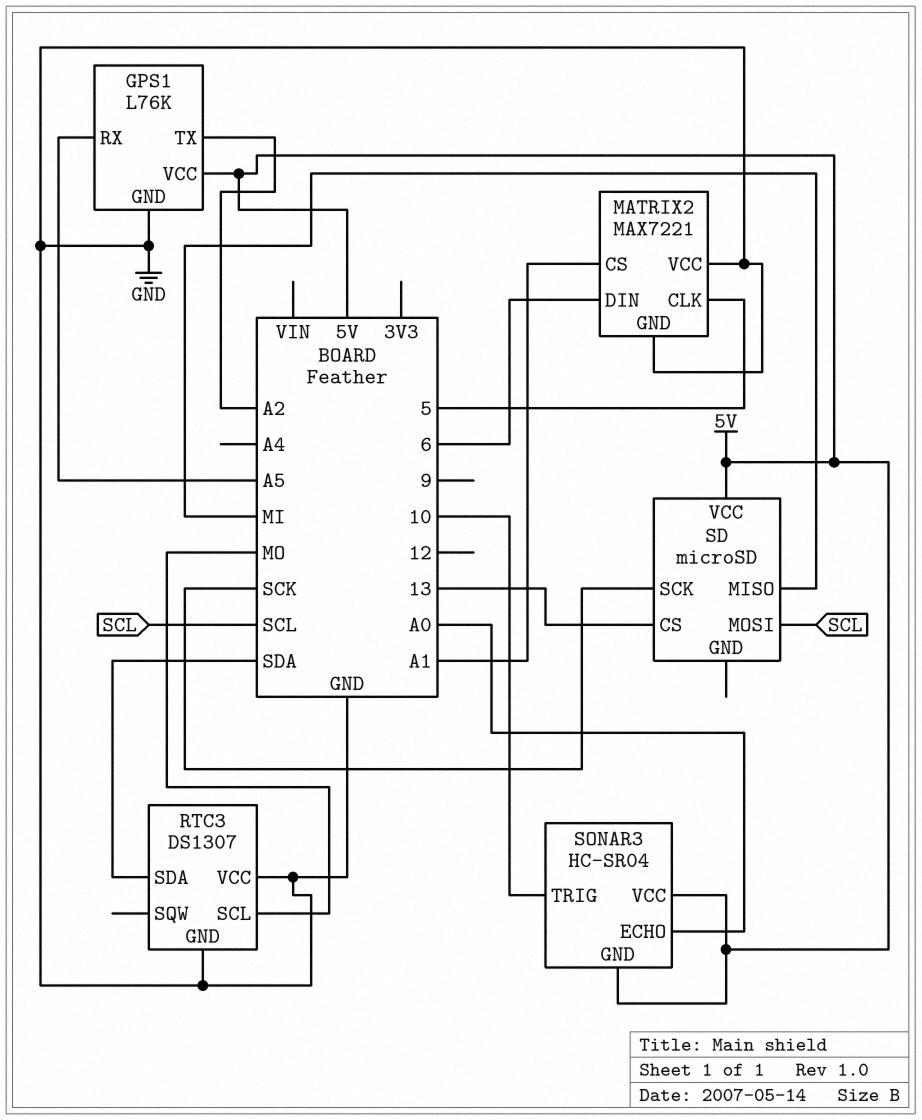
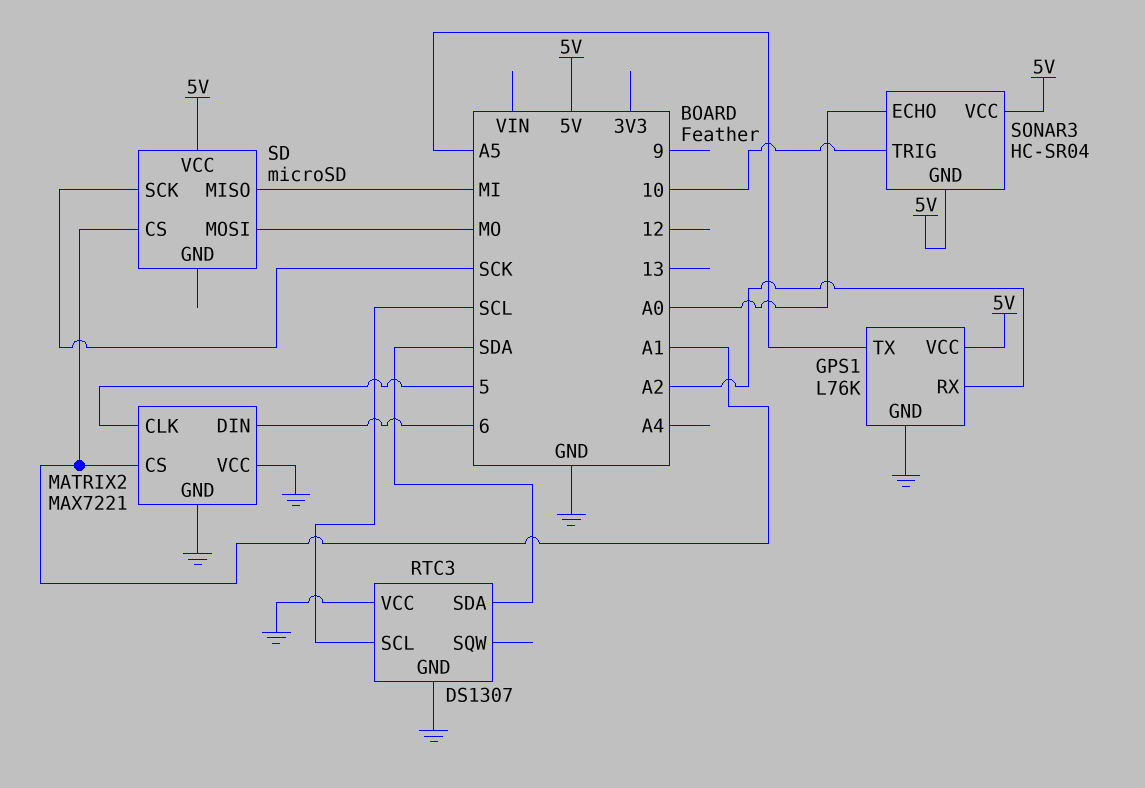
GPS1 pin RX: A5 -> A2
GPS1 pin TX: A2 -> A5
RTC3 pin SCL: MO -> SCL
SD pin CS: 13 -> A1
SD pin MOSI: SCL -> MO

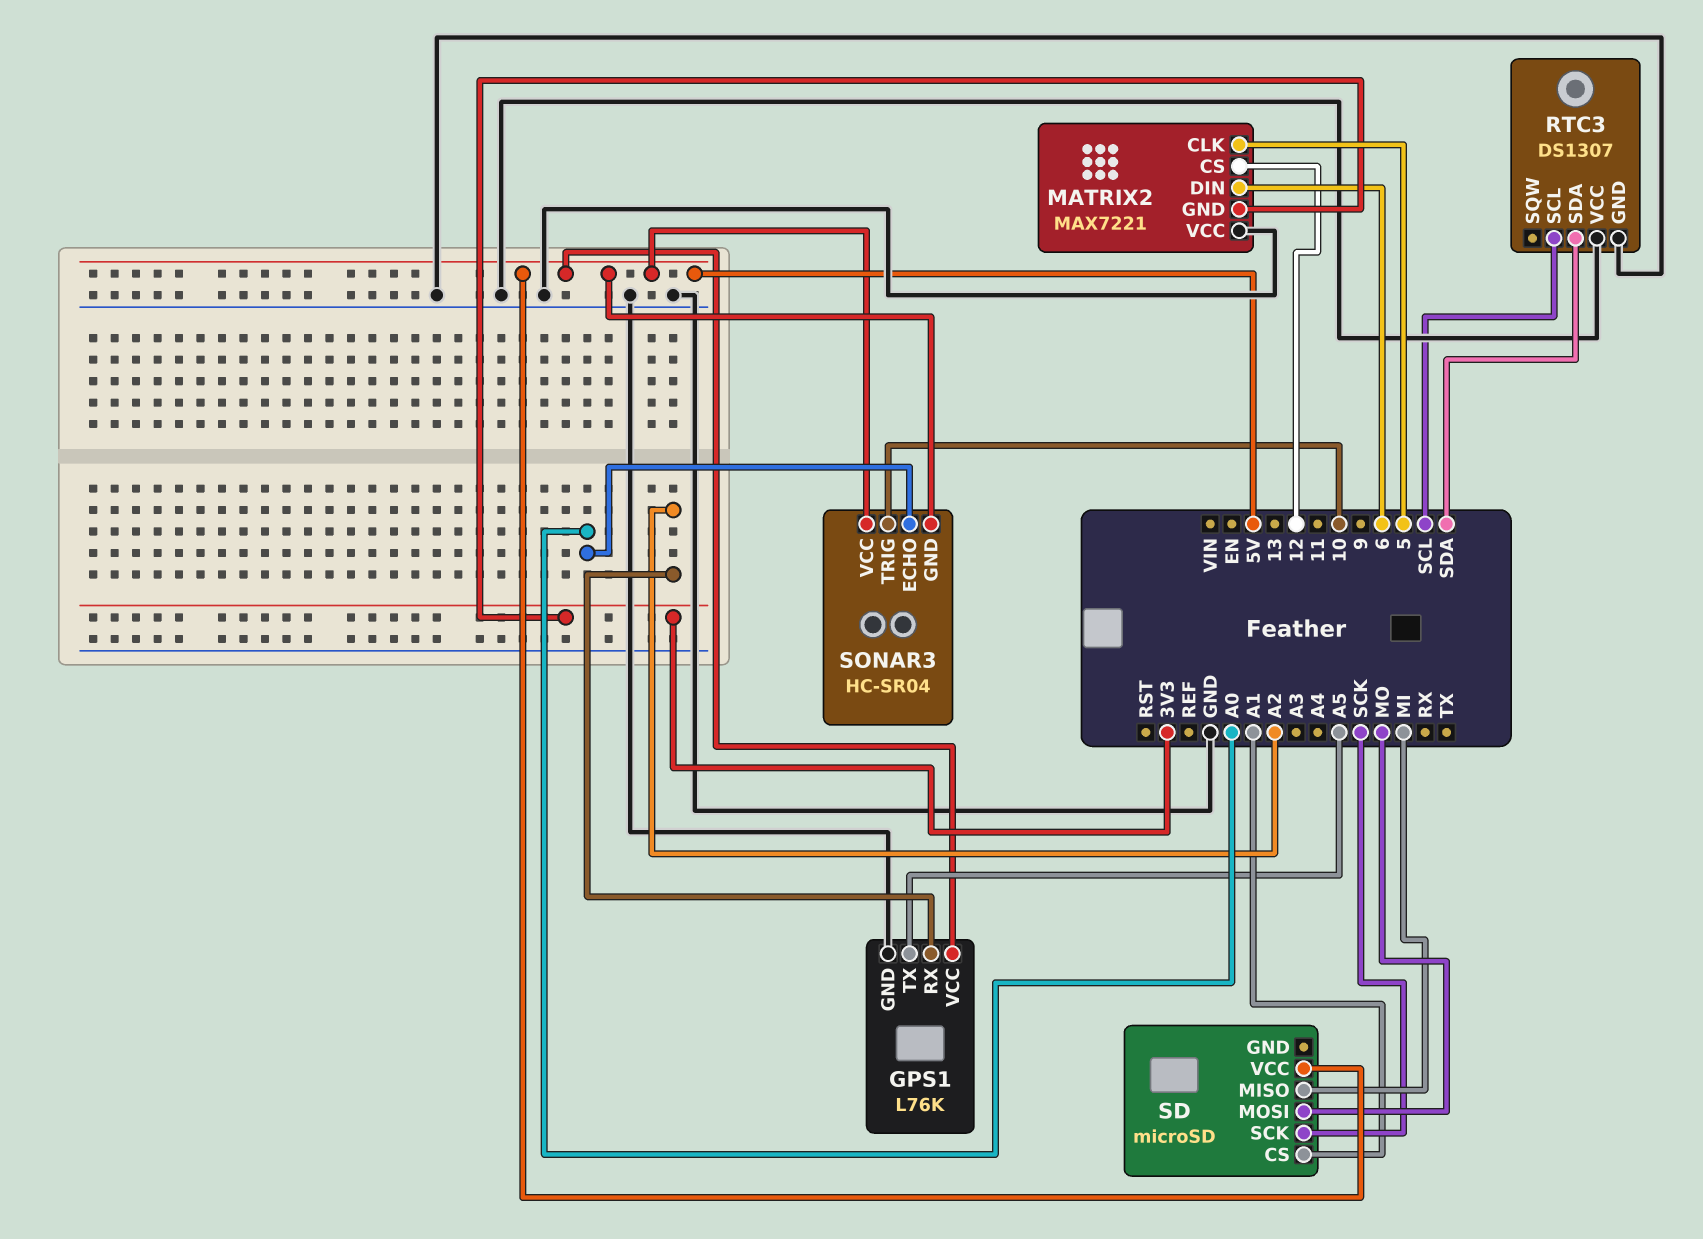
MATRIX2 pin CS: A1 -> 12
MATRIX2 pin GND: GND -> 3V3

